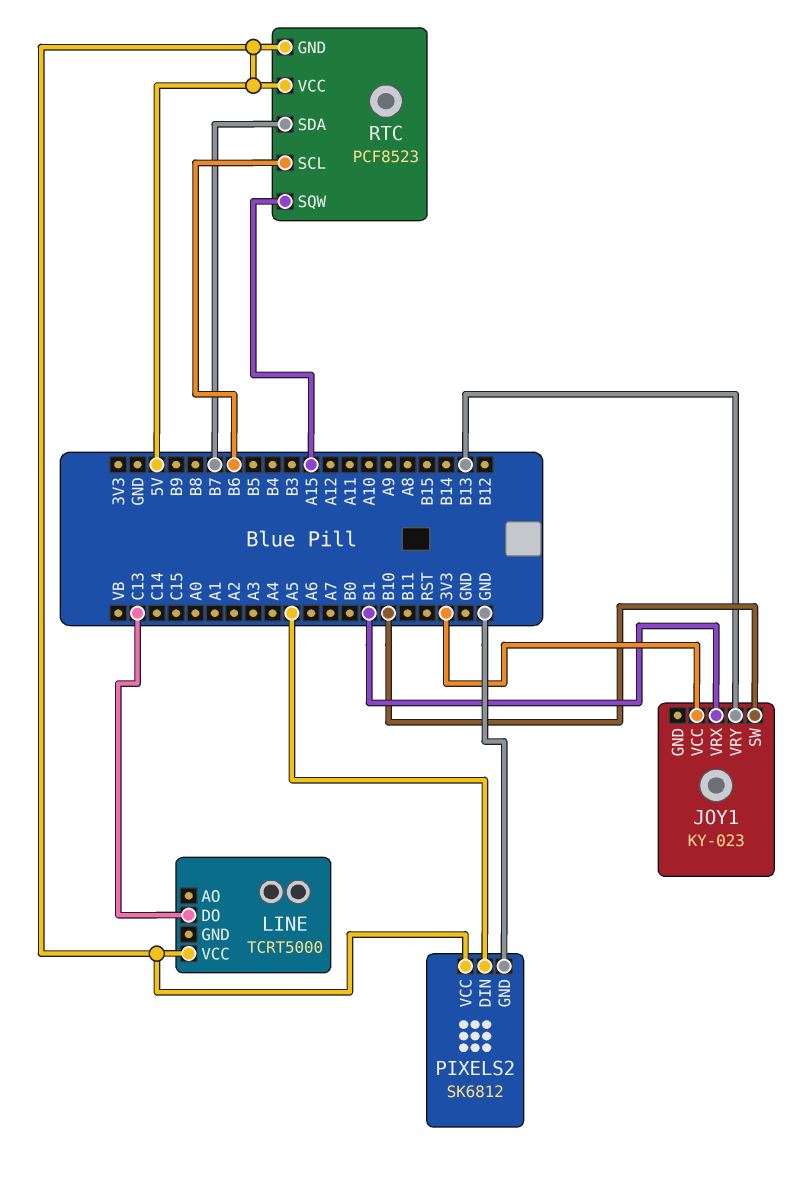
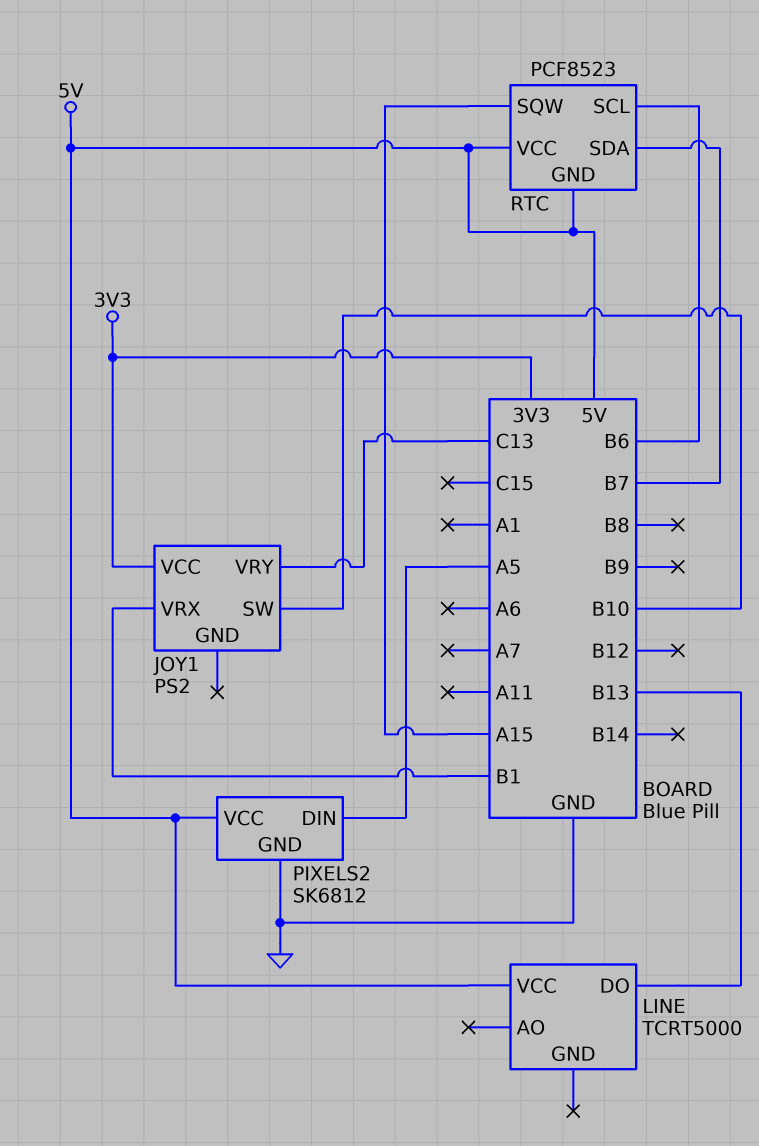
JOY1: KY-023 -> PS2
JOY1 pin VRY: B13 -> C13
LINE pin DO: C13 -> B13

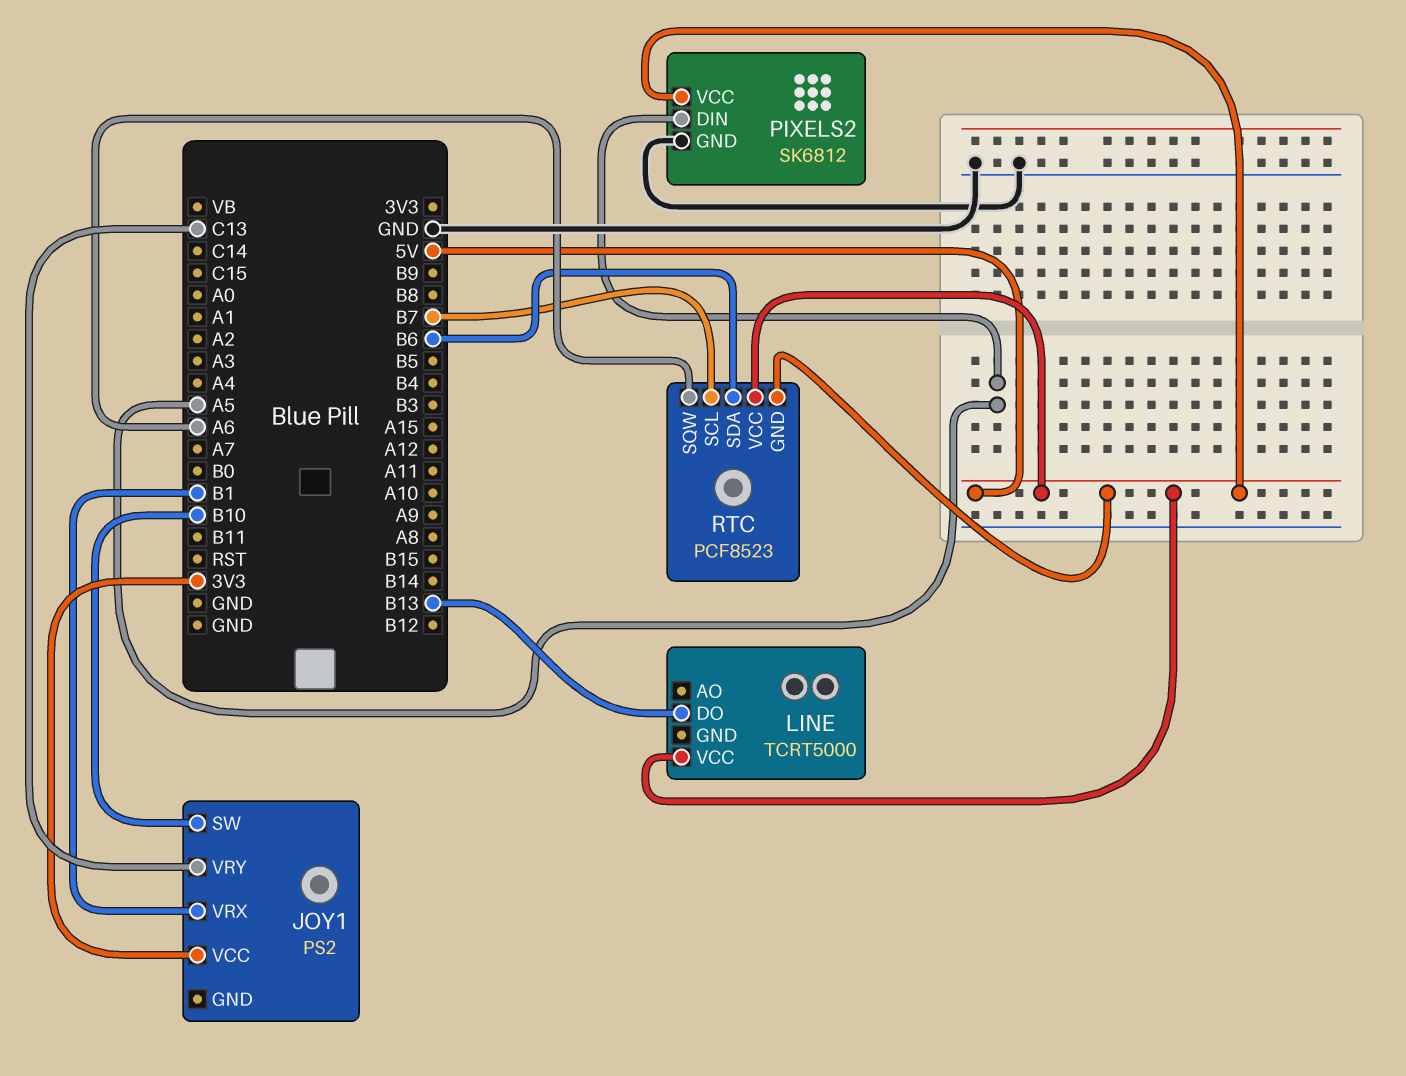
RTC pin SCL: B6 -> B7
RTC pin SDA: B7 -> B6
RTC pin SQW: A15 -> A6

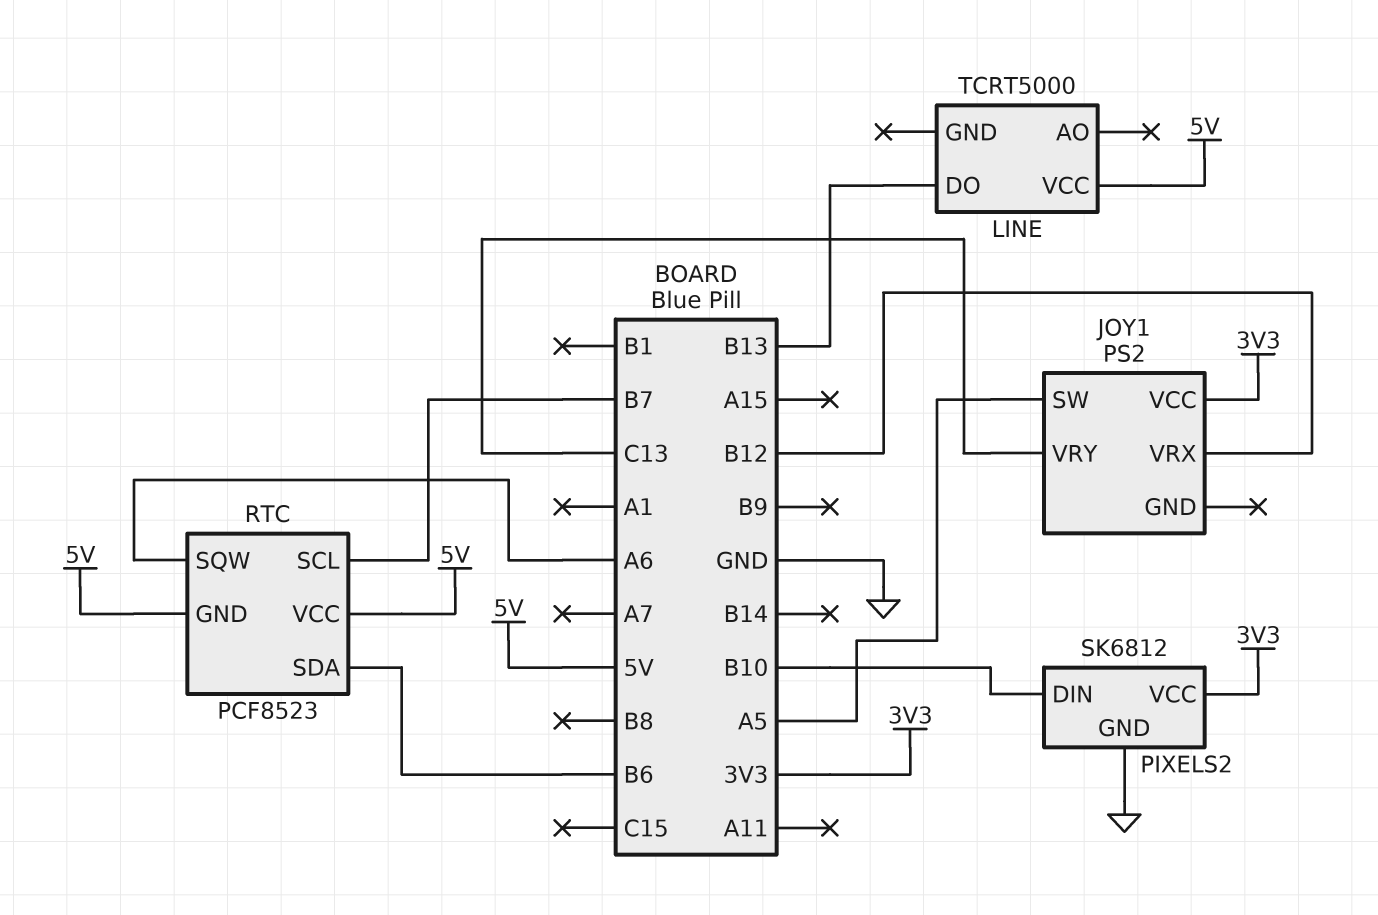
JOY1 pin SW: B10 -> A5
JOY1 pin VRX: B1 -> B12
PIXELS2 pin DIN: A5 -> B10
PIXELS2 pin VCC: 5V -> 3V3

